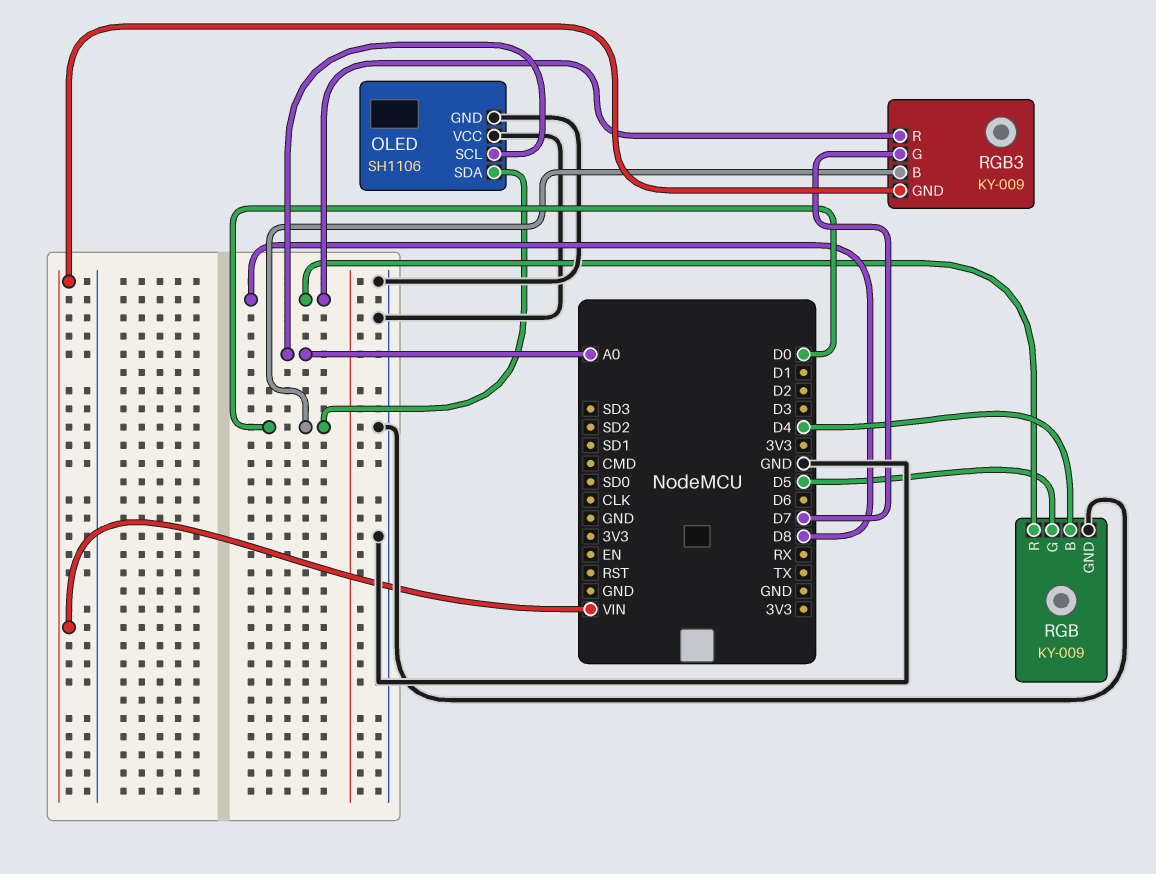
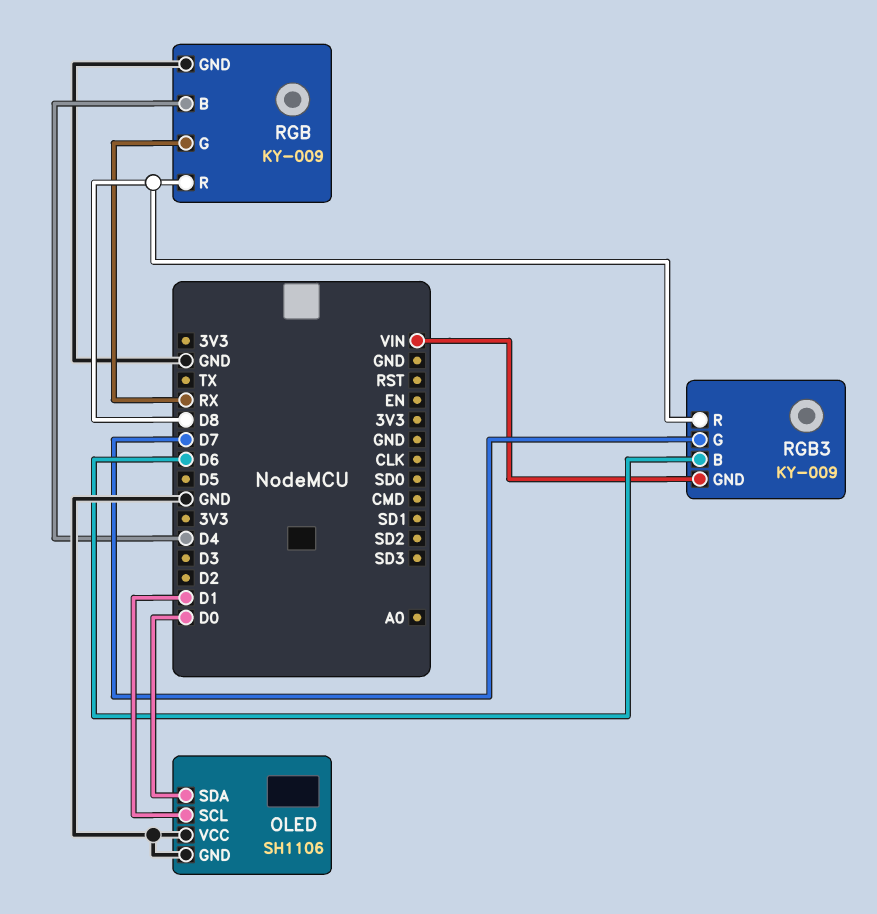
OLED pin SCL: A0 -> D1
RGB pin G: D5 -> RX
RGB3 pin B: D0 -> D6

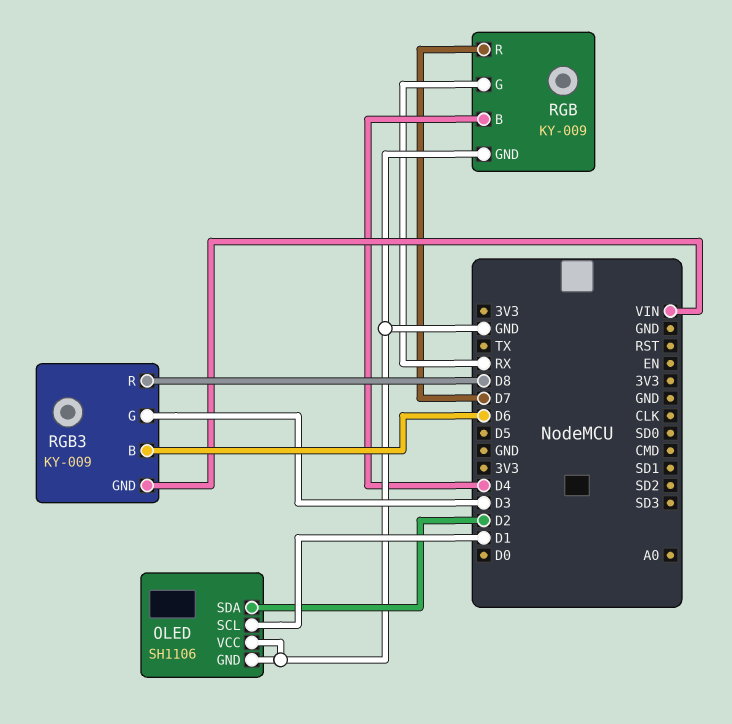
OLED pin SDA: D0 -> D2
RGB pin R: D8 -> D7
RGB3 pin G: D7 -> D3

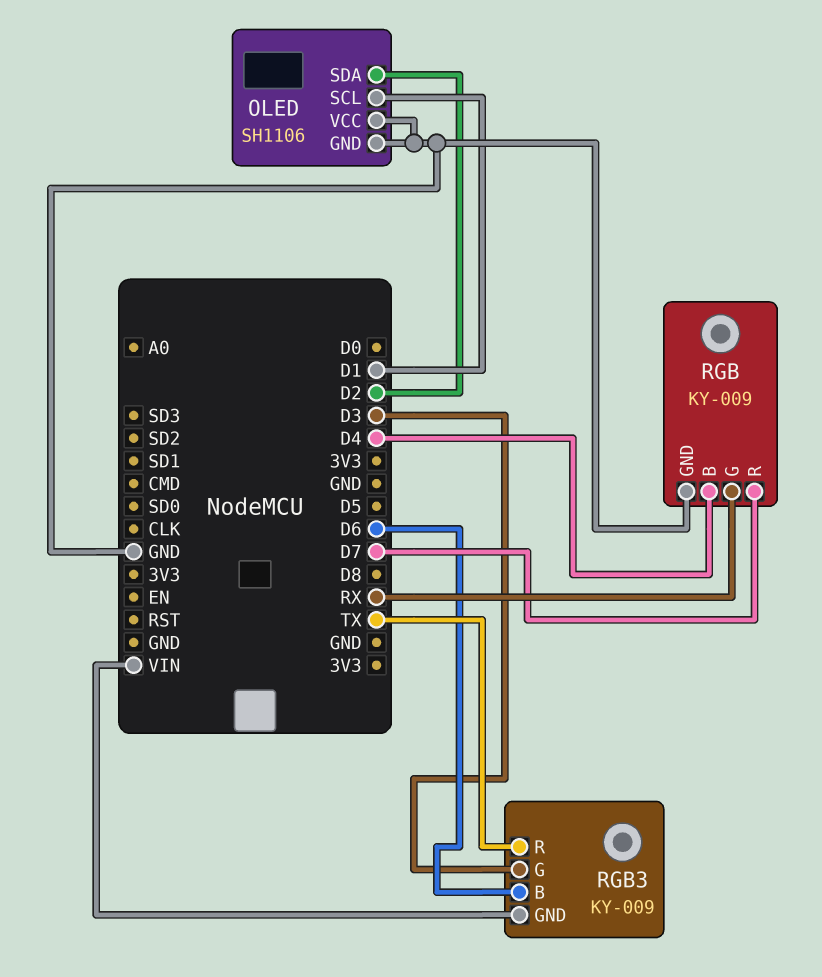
RGB3 pin R: D8 -> TX

